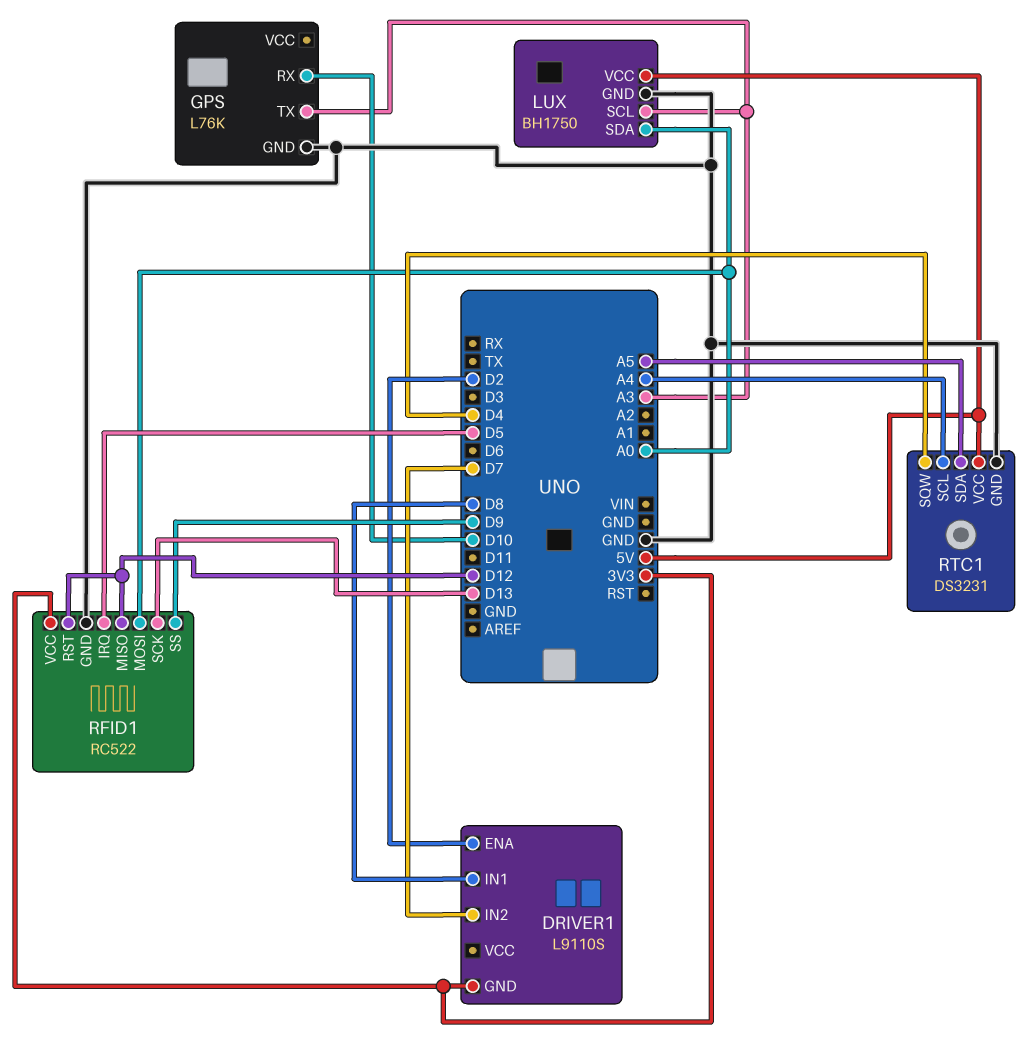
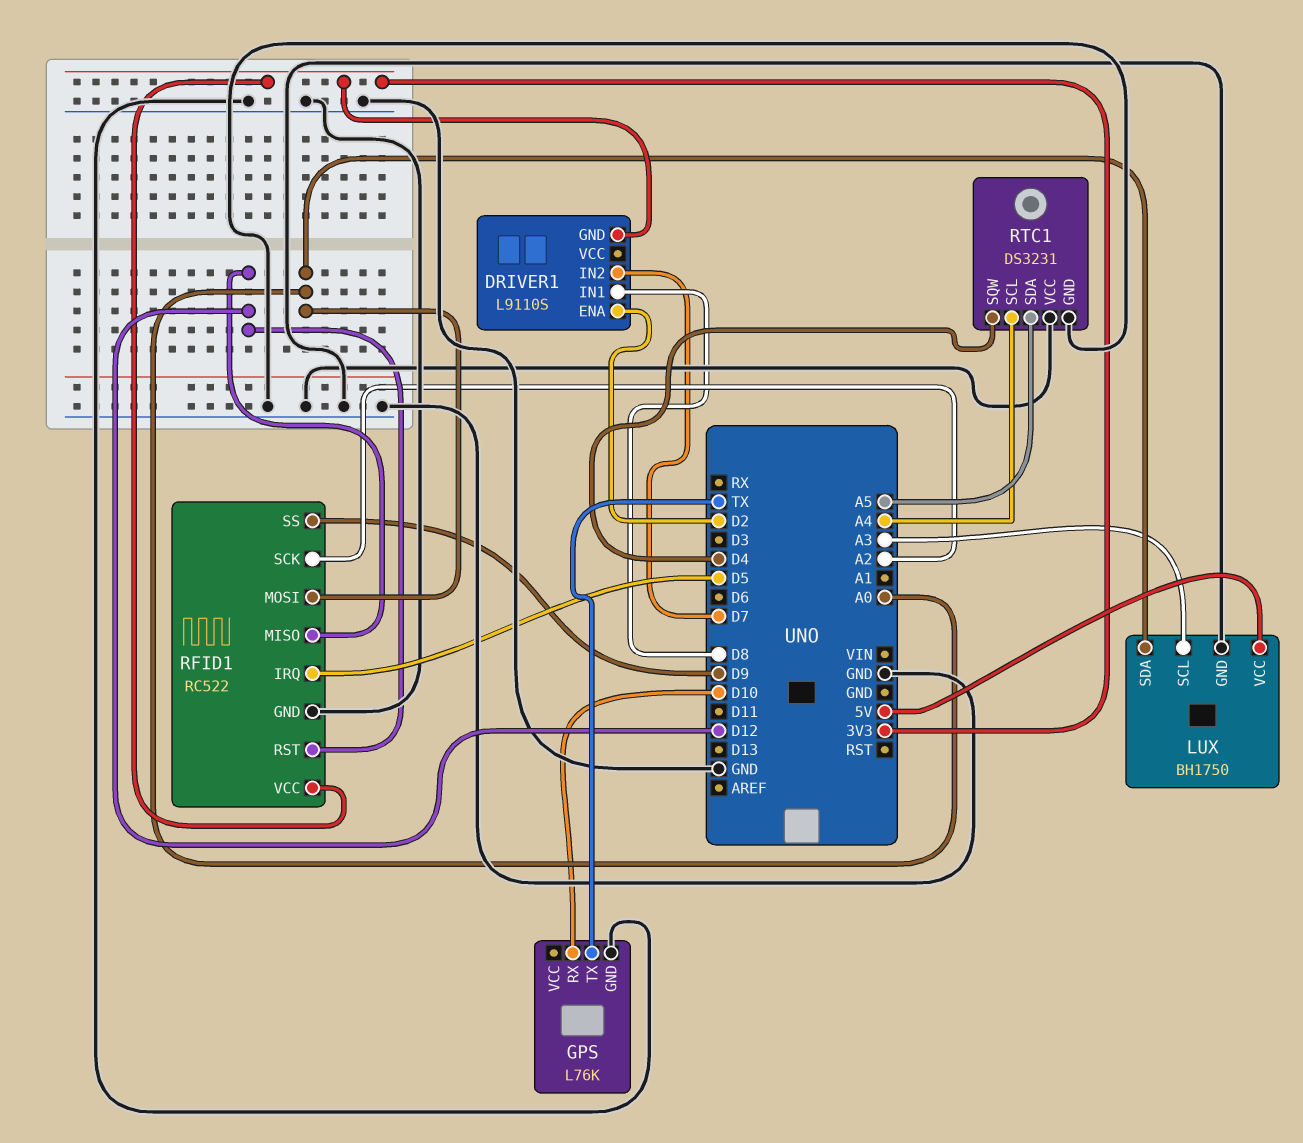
GPS pin TX: A3 -> TX
RFID1 pin SCK: D13 -> A2
RTC1 pin VCC: 5V -> GND

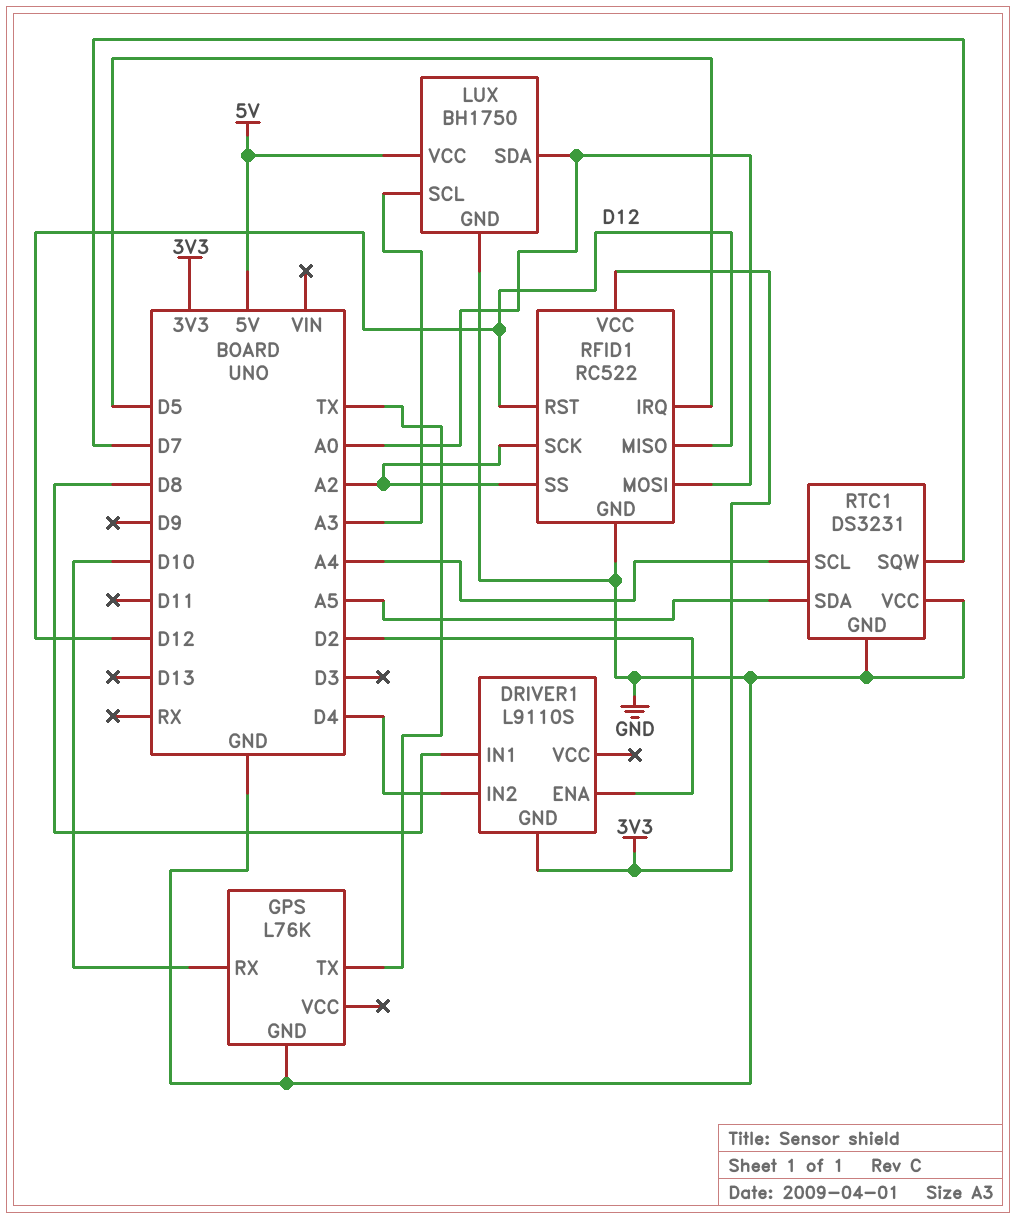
DRIVER1 pin IN2: D7 -> D4
RFID1 pin SS: D9 -> A2
RTC1 pin SQW: D4 -> D7

